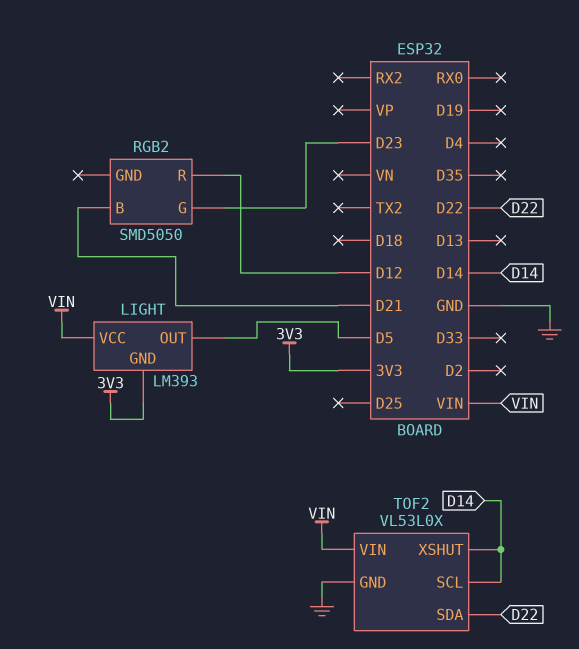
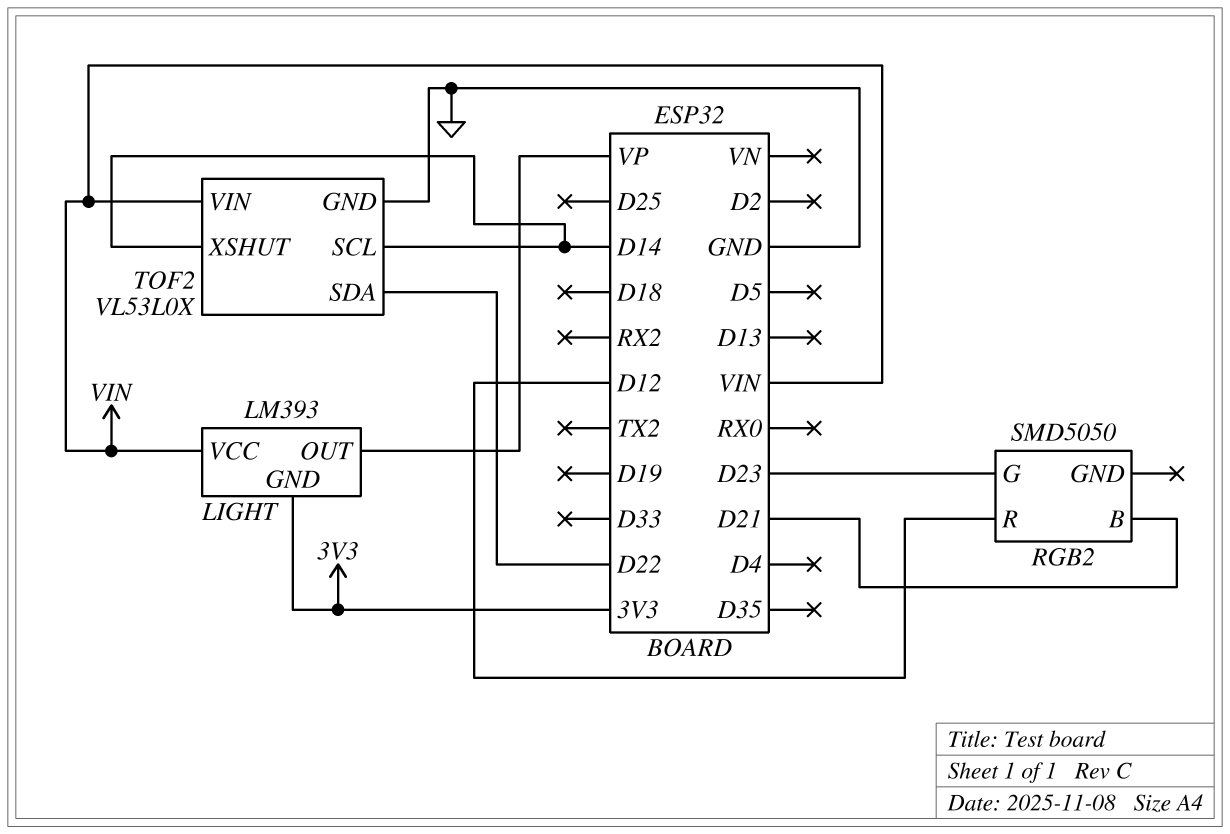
LIGHT pin OUT: D5 -> VP

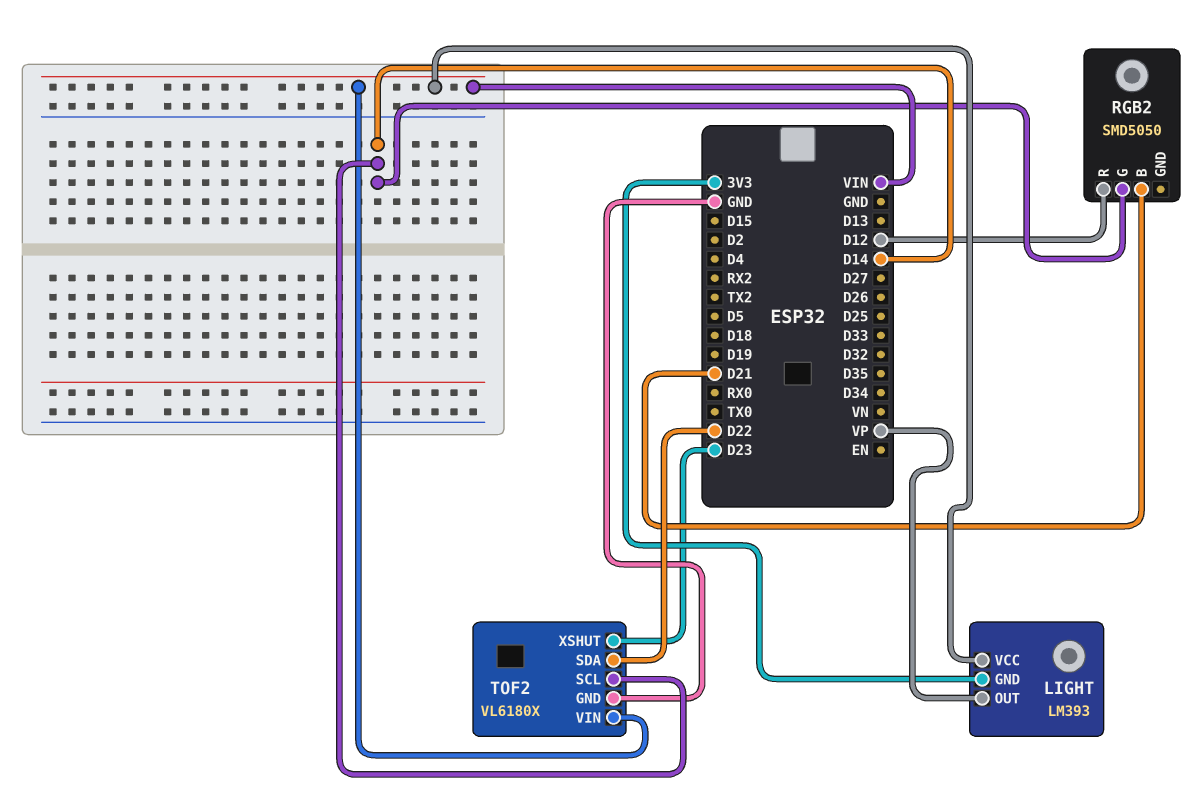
RGB2 pin G: D23 -> D14
TOF2: VL53L0X -> VL6180X
TOF2 pin XSHUT: D14 -> D23

